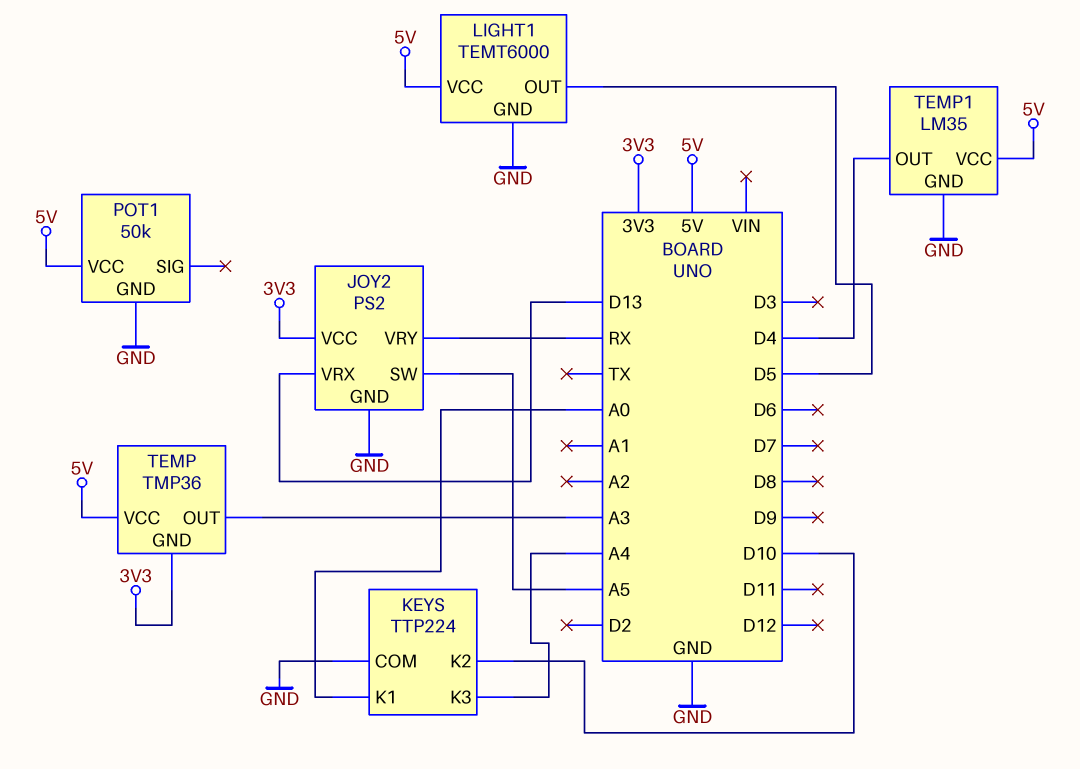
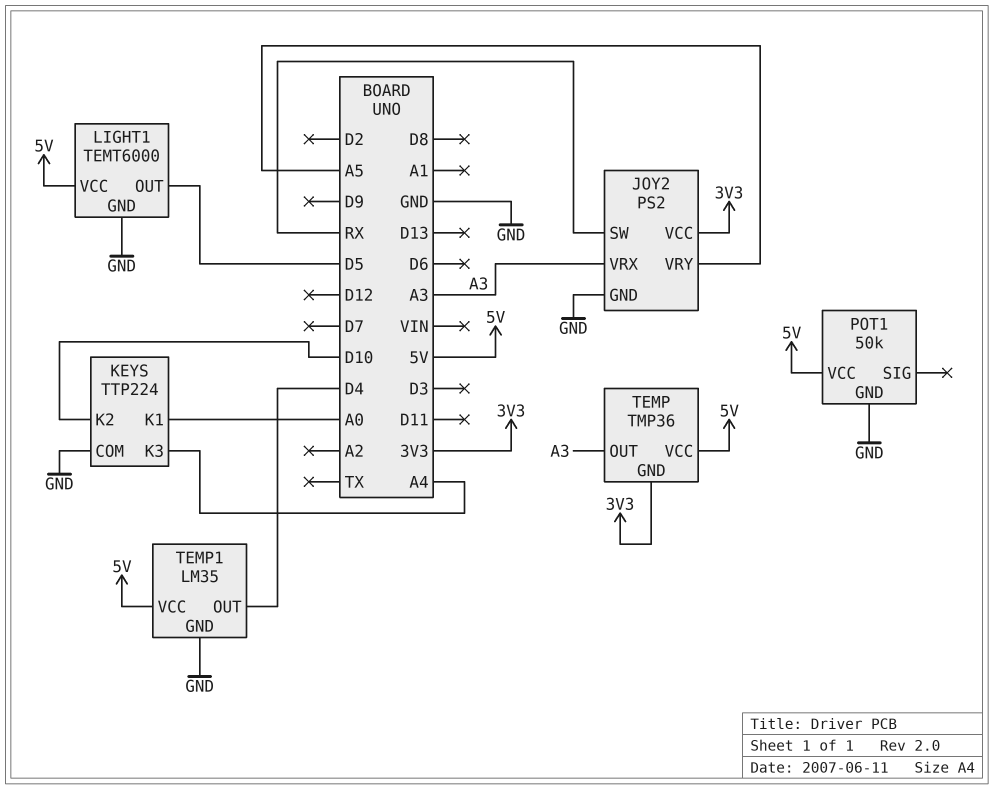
JOY2 pin SW: A5 -> RX
JOY2 pin VRX: D13 -> A3
JOY2 pin VRY: RX -> A5

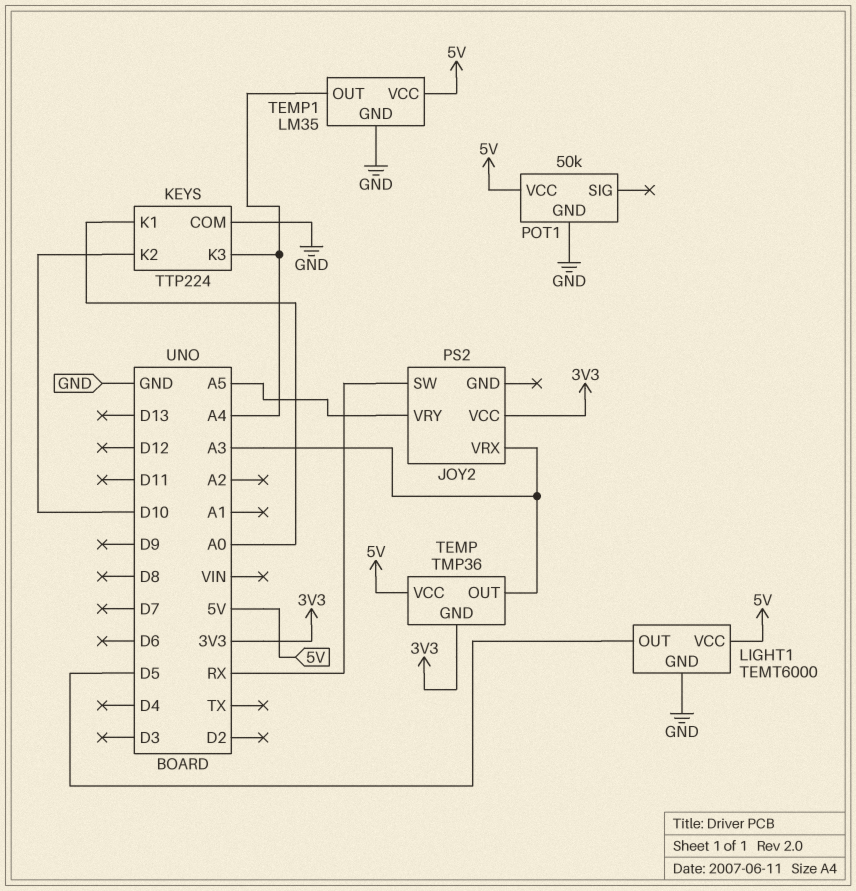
JOY2 pin GND: GND -> none
TEMP1 pin OUT: D4 -> A4

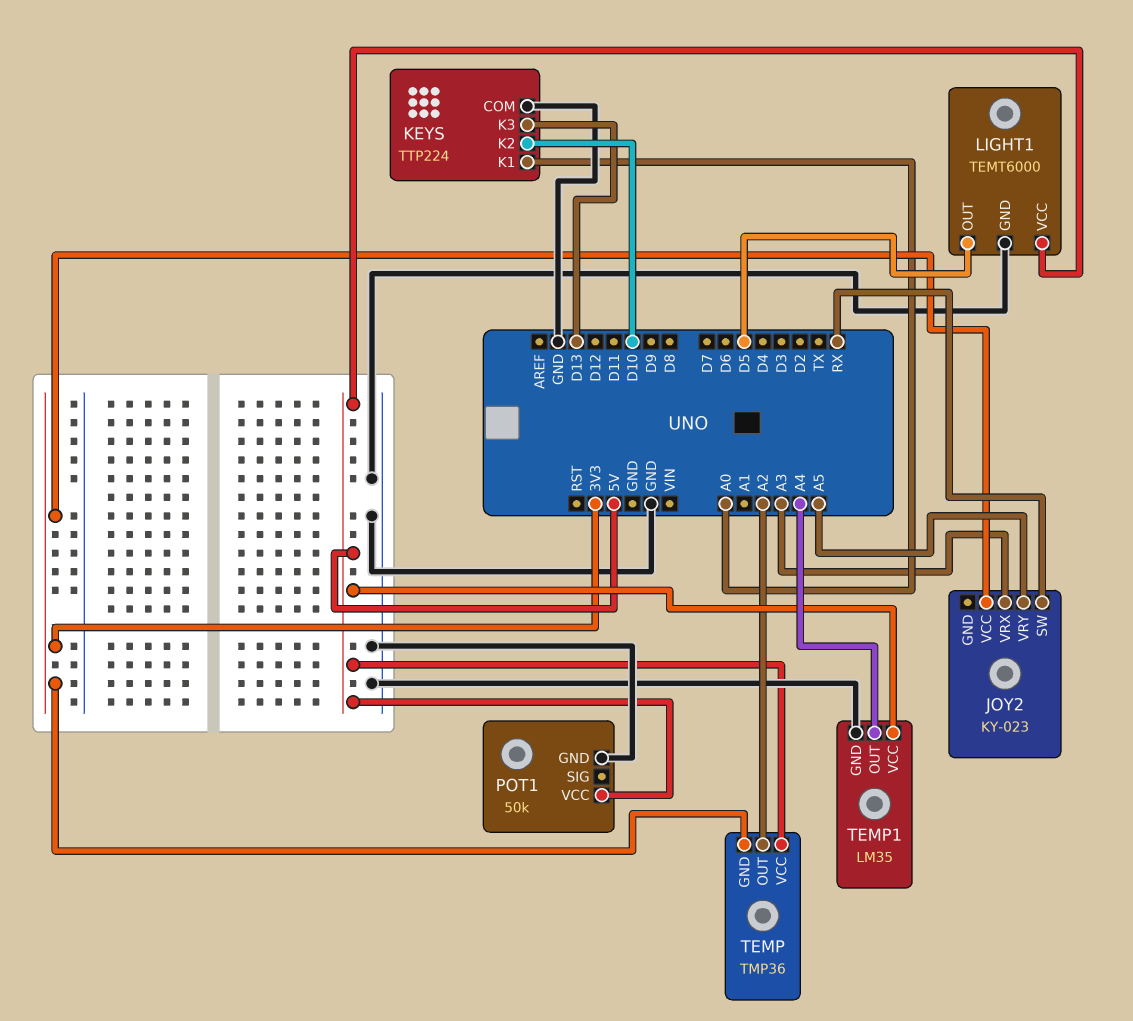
JOY2: PS2 -> KY-023
KEYS pin K3: A4 -> D13
TEMP pin OUT: A3 -> A2

